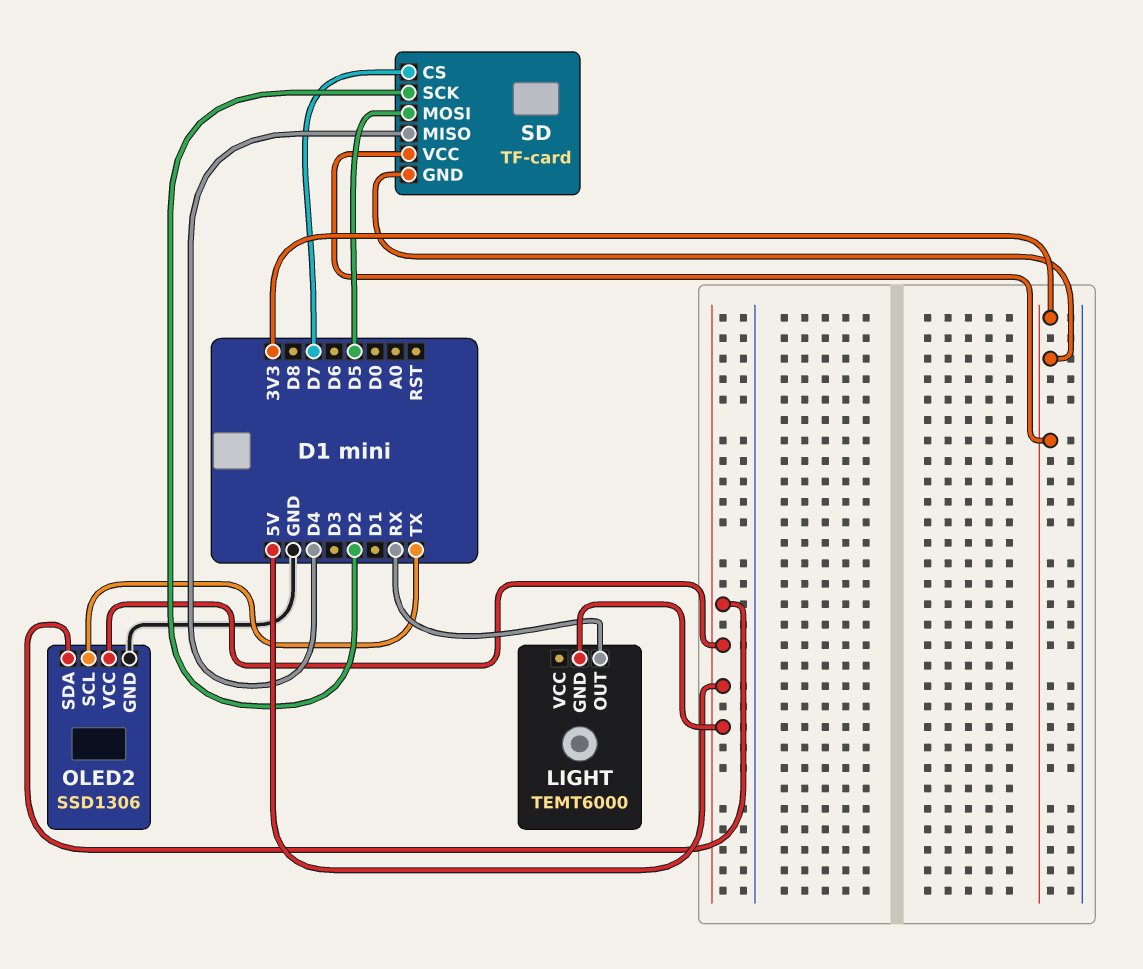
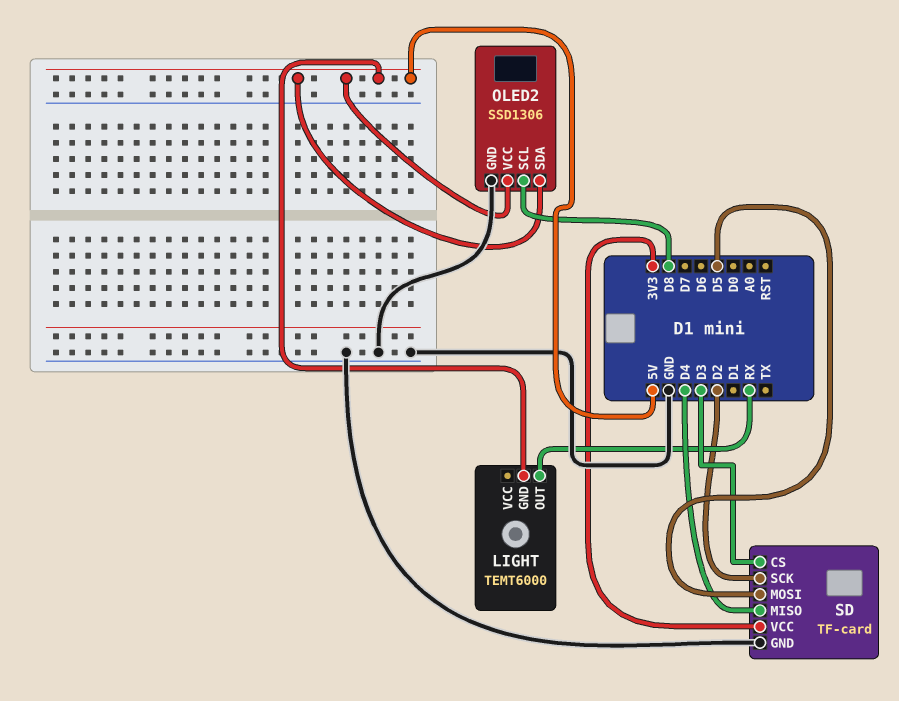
OLED2 pin SCL: TX -> D8
SD pin CS: D7 -> D3
SD pin GND: 3V3 -> GND

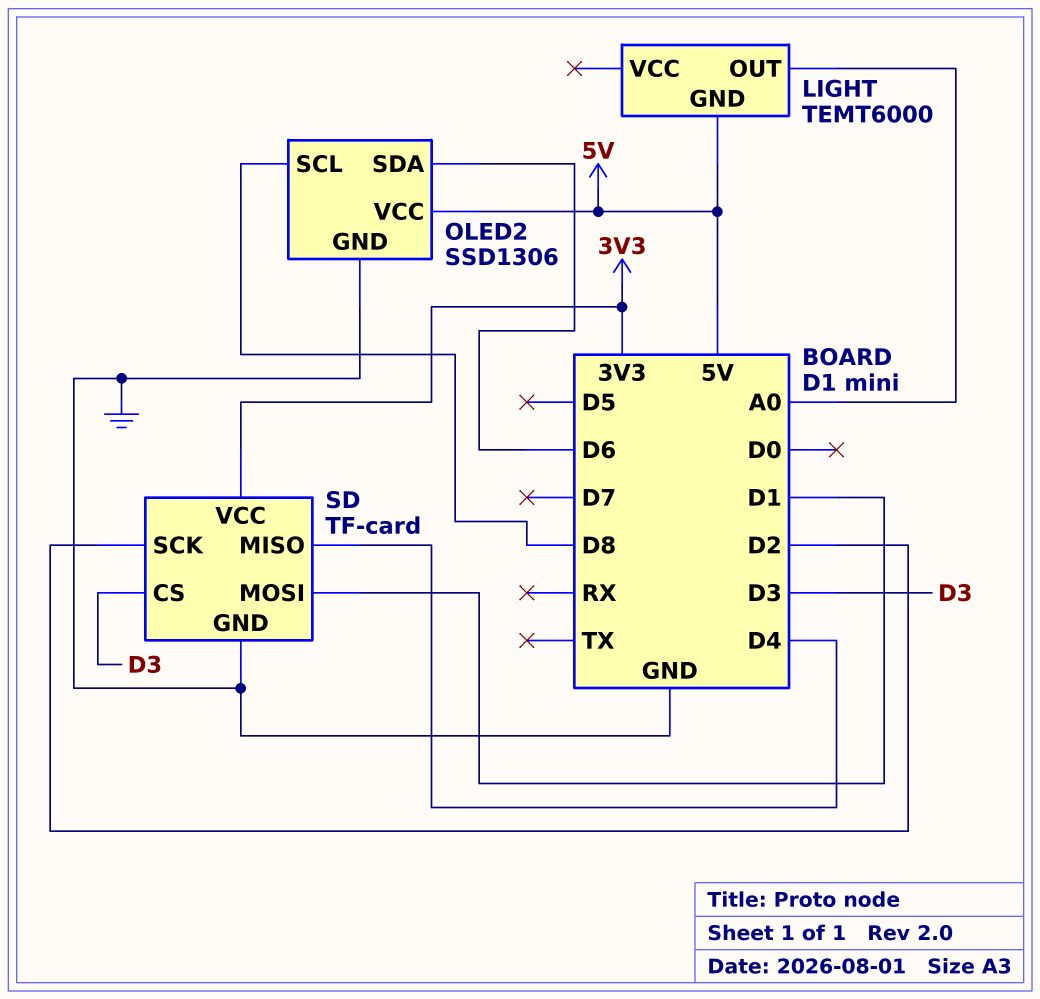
LIGHT pin OUT: RX -> A0
OLED2 pin SDA: 5V -> D6
SD pin MOSI: D5 -> D1

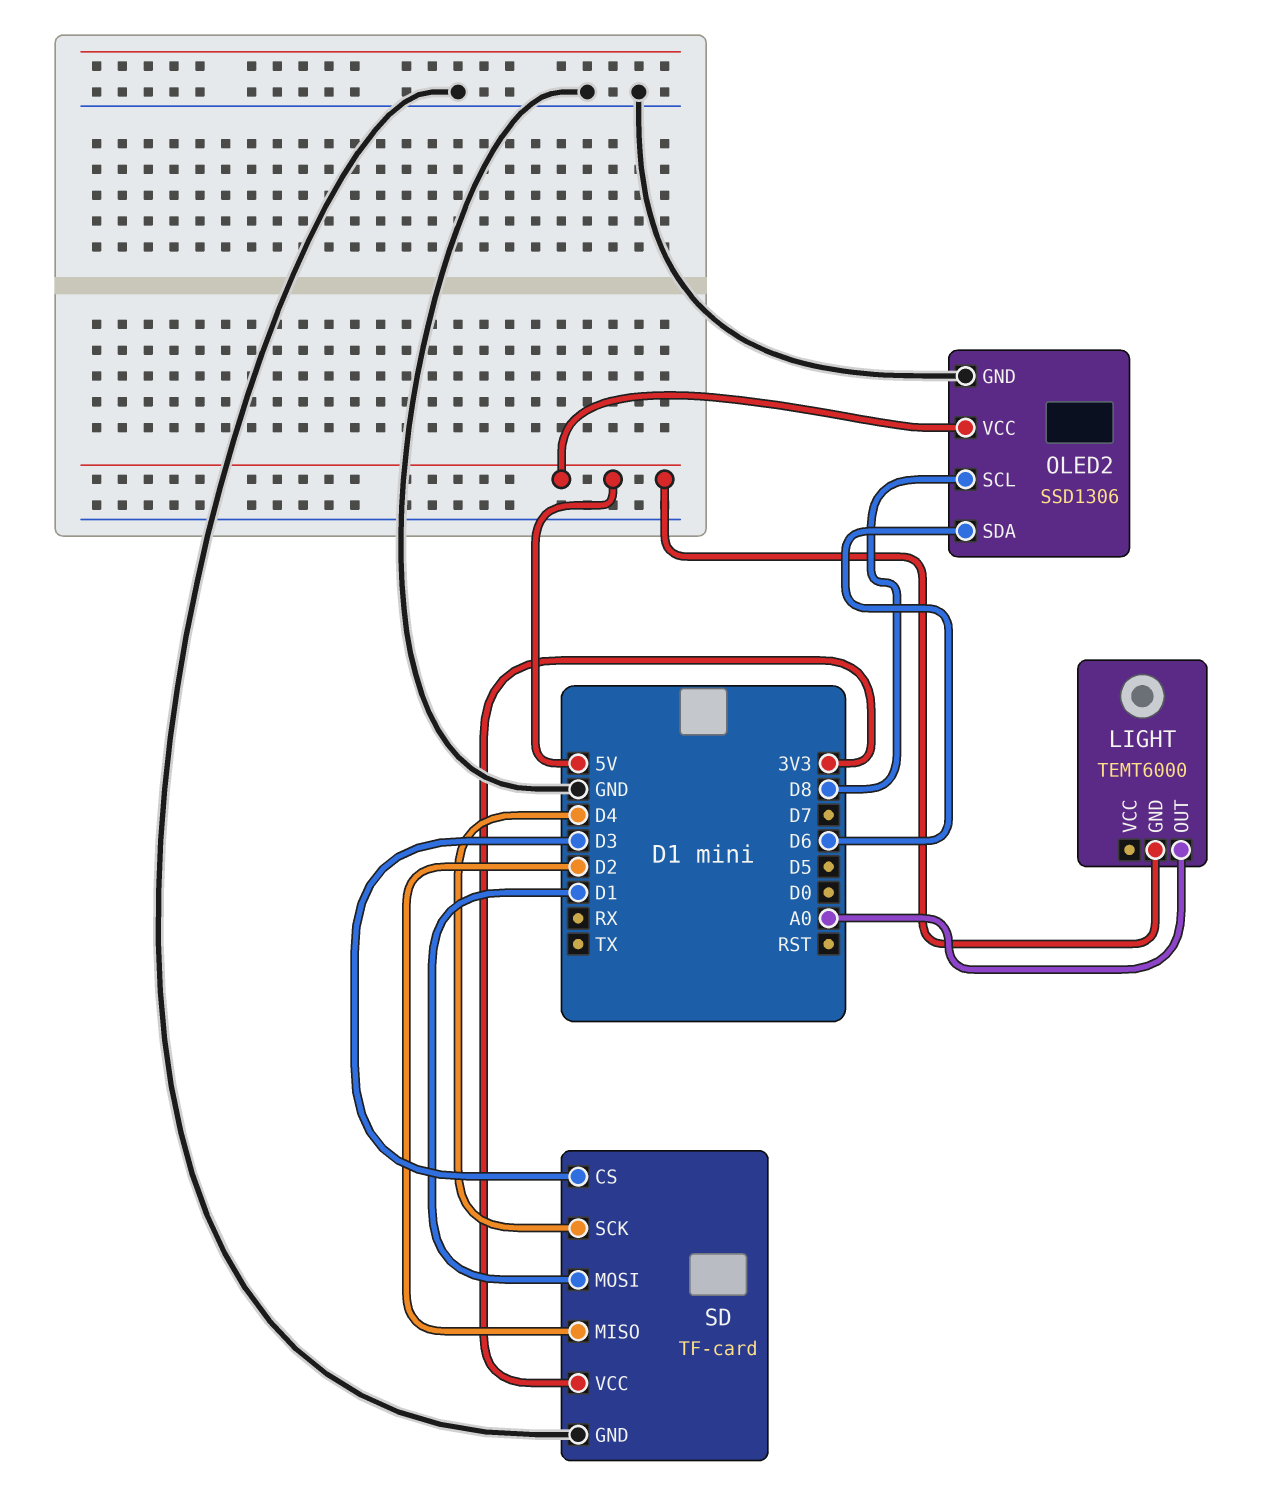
SD pin MISO: D4 -> D2
SD pin SCK: D2 -> D4

